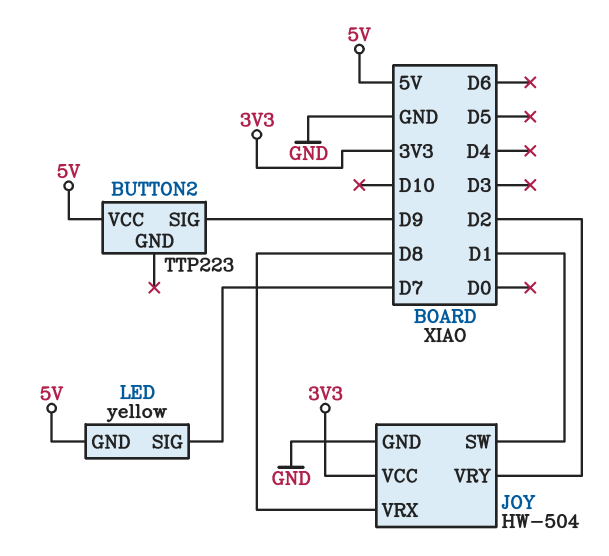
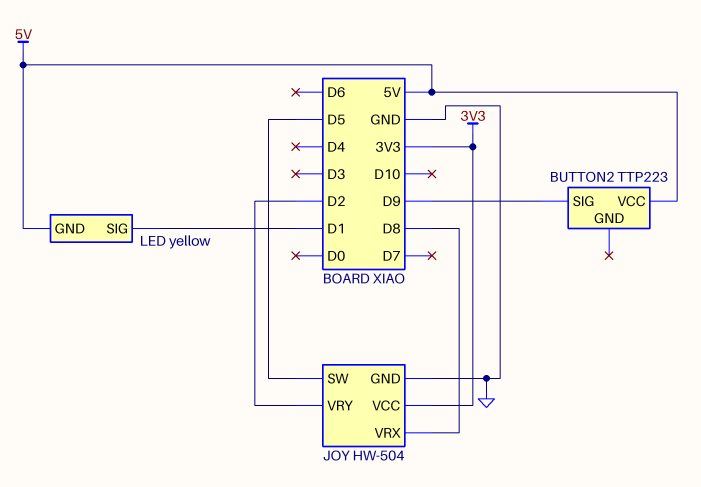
JOY pin SW: D1 -> D5
LED pin SIG: D7 -> D1

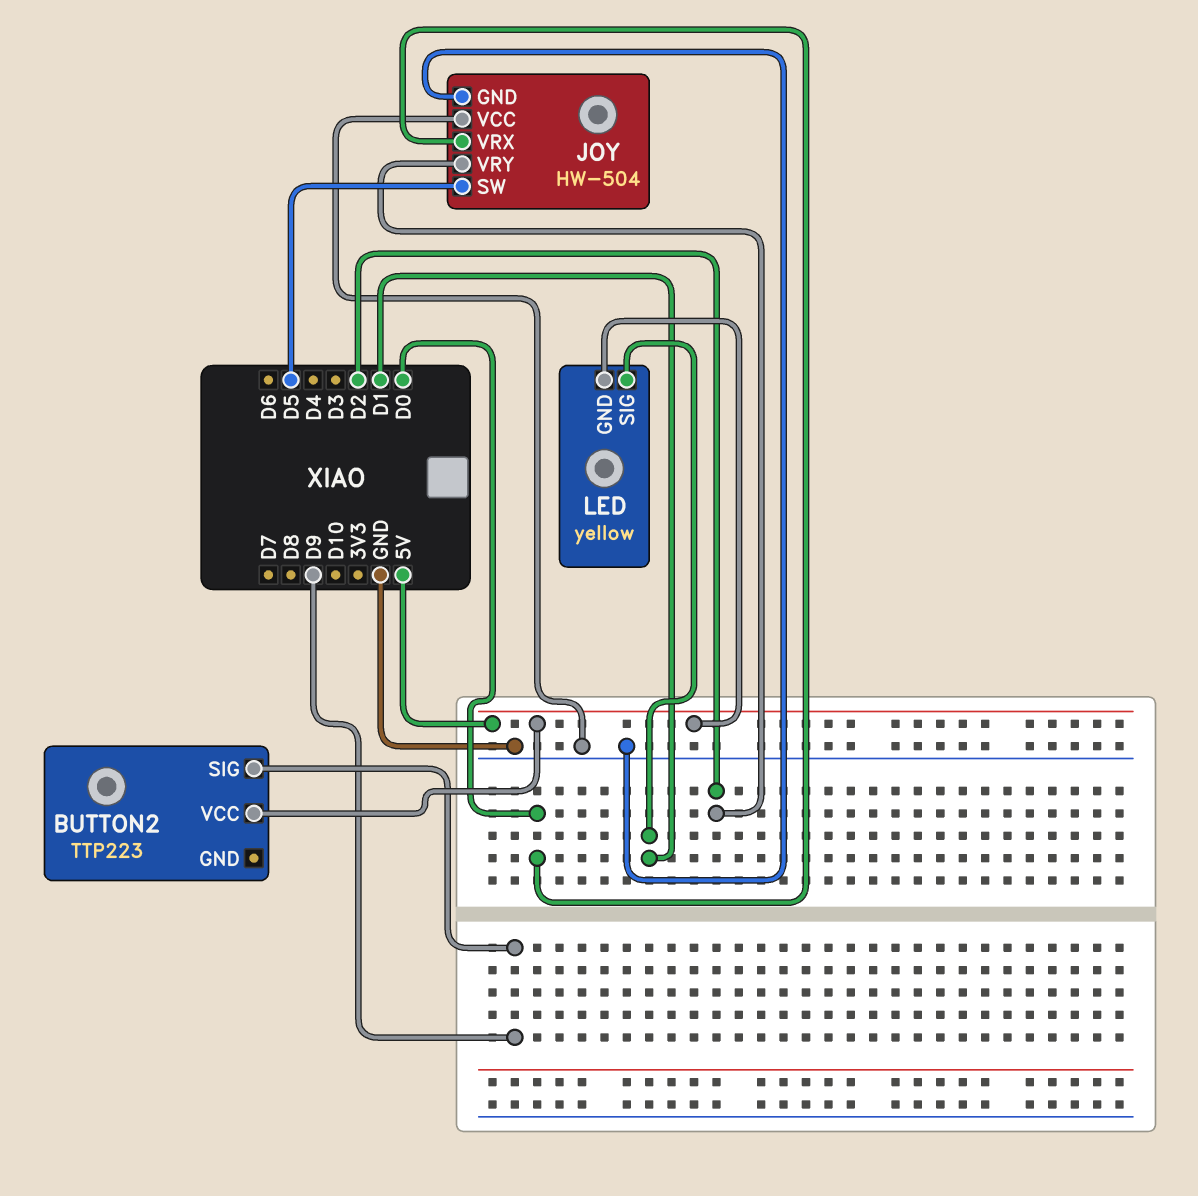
JOY pin VCC: 3V3 -> GND
JOY pin VRX: D8 -> D0

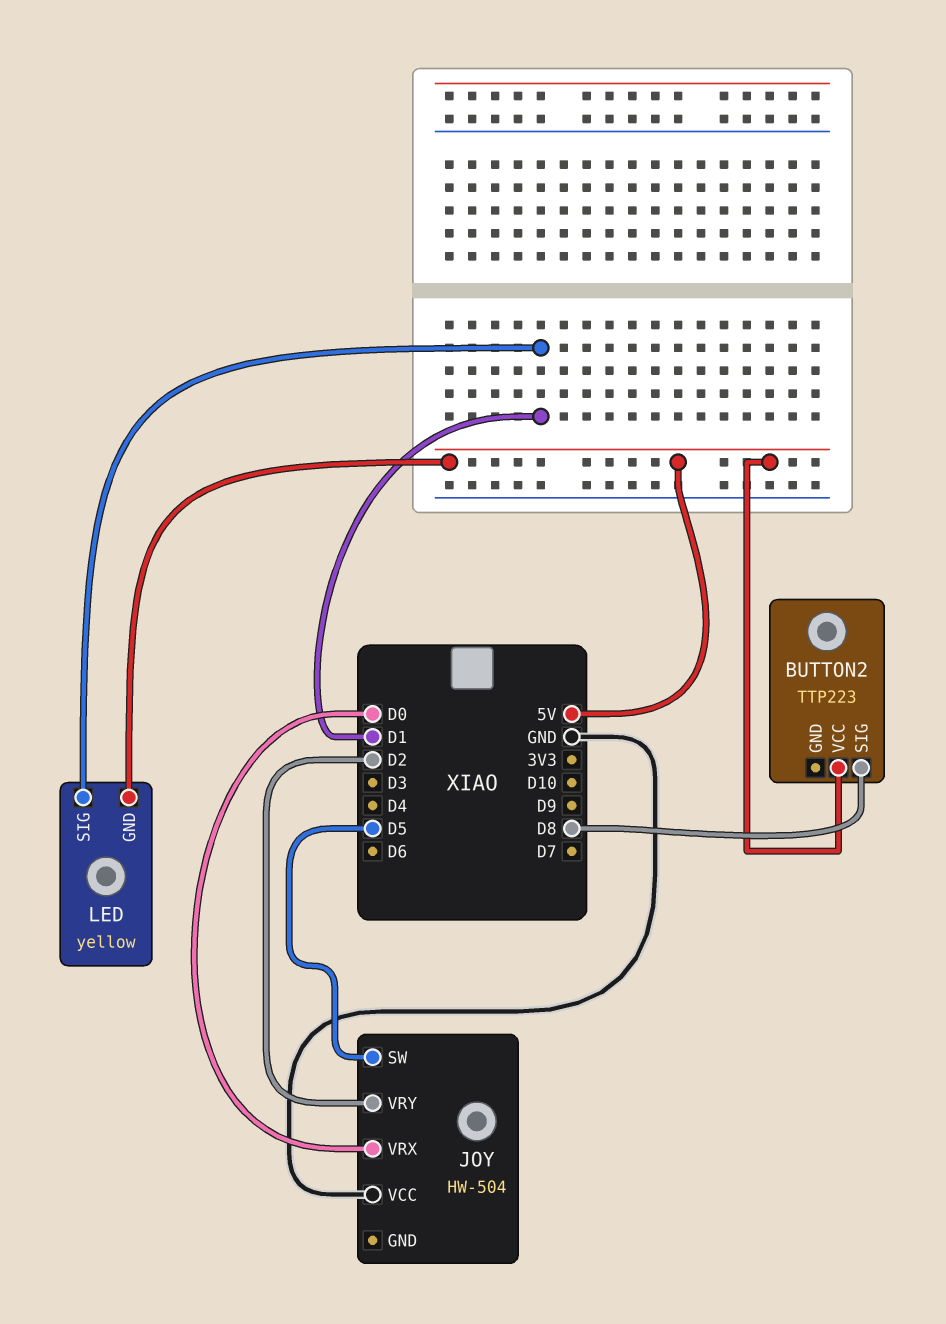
BUTTON2 pin SIG: D9 -> D8
JOY pin GND: GND -> none

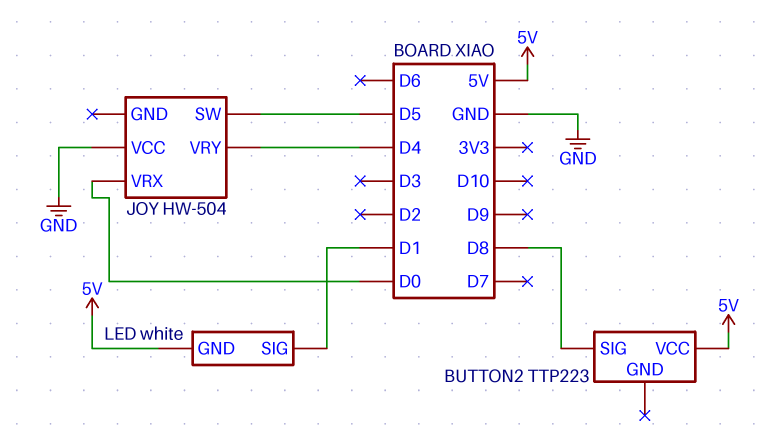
JOY pin VRY: D2 -> D4
LED: yellow -> white

